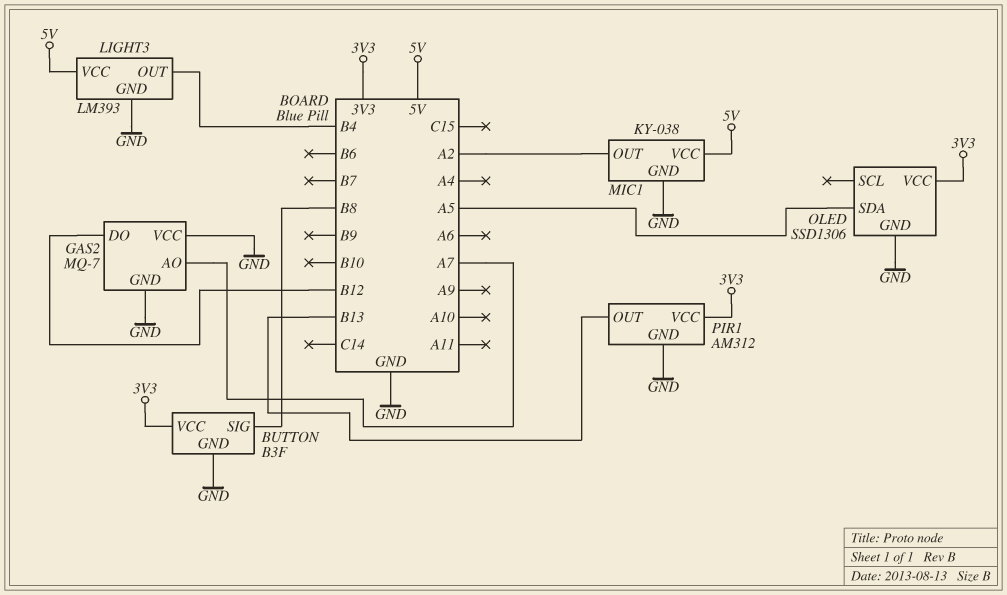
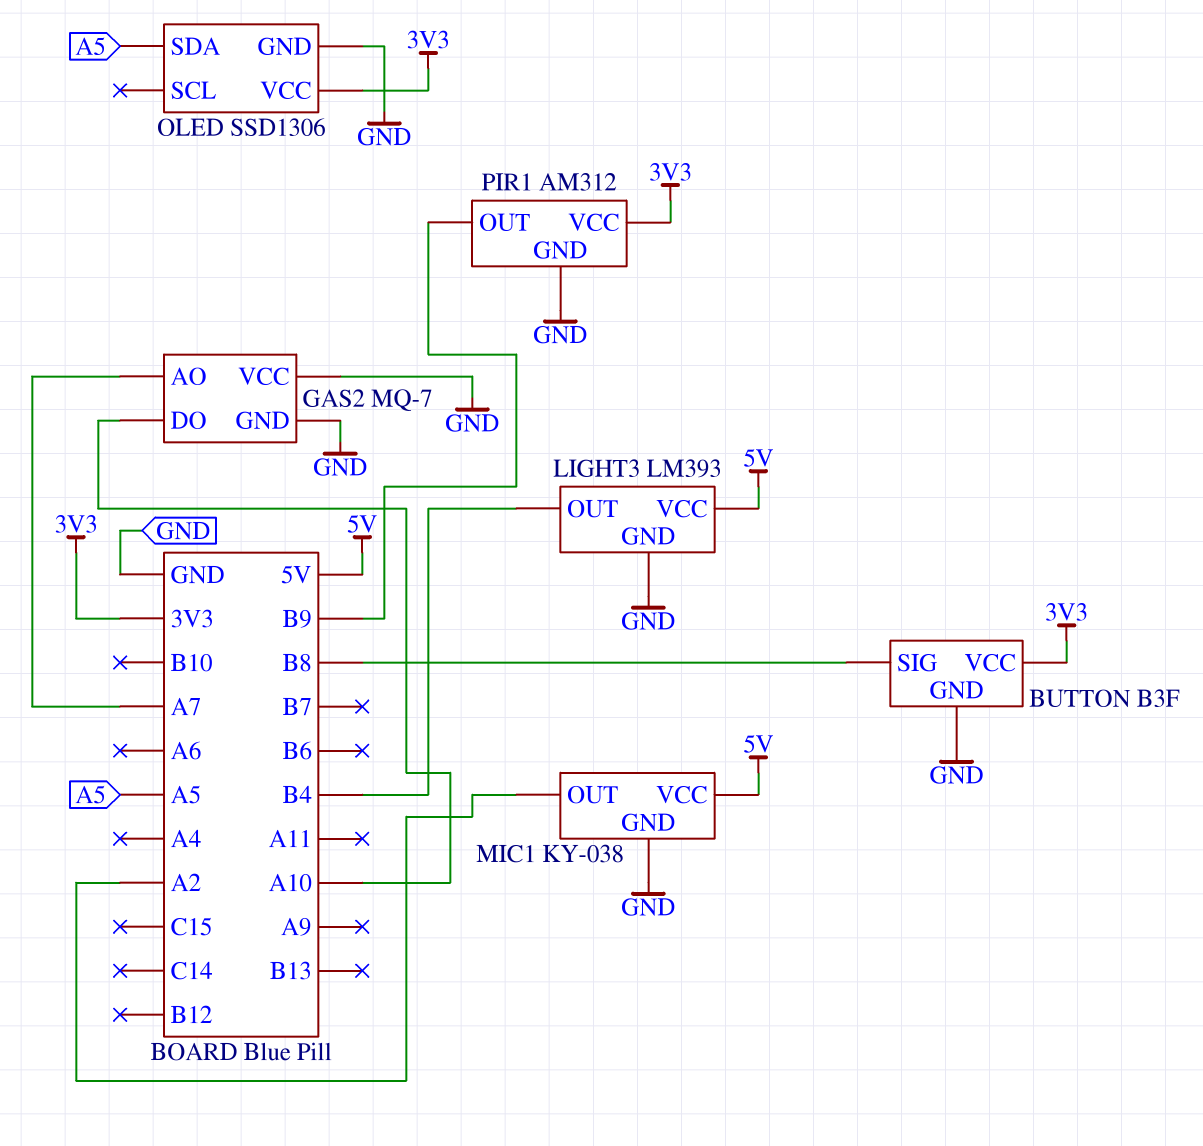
GAS2 pin DO: B12 -> A10
PIR1 pin OUT: B13 -> B9

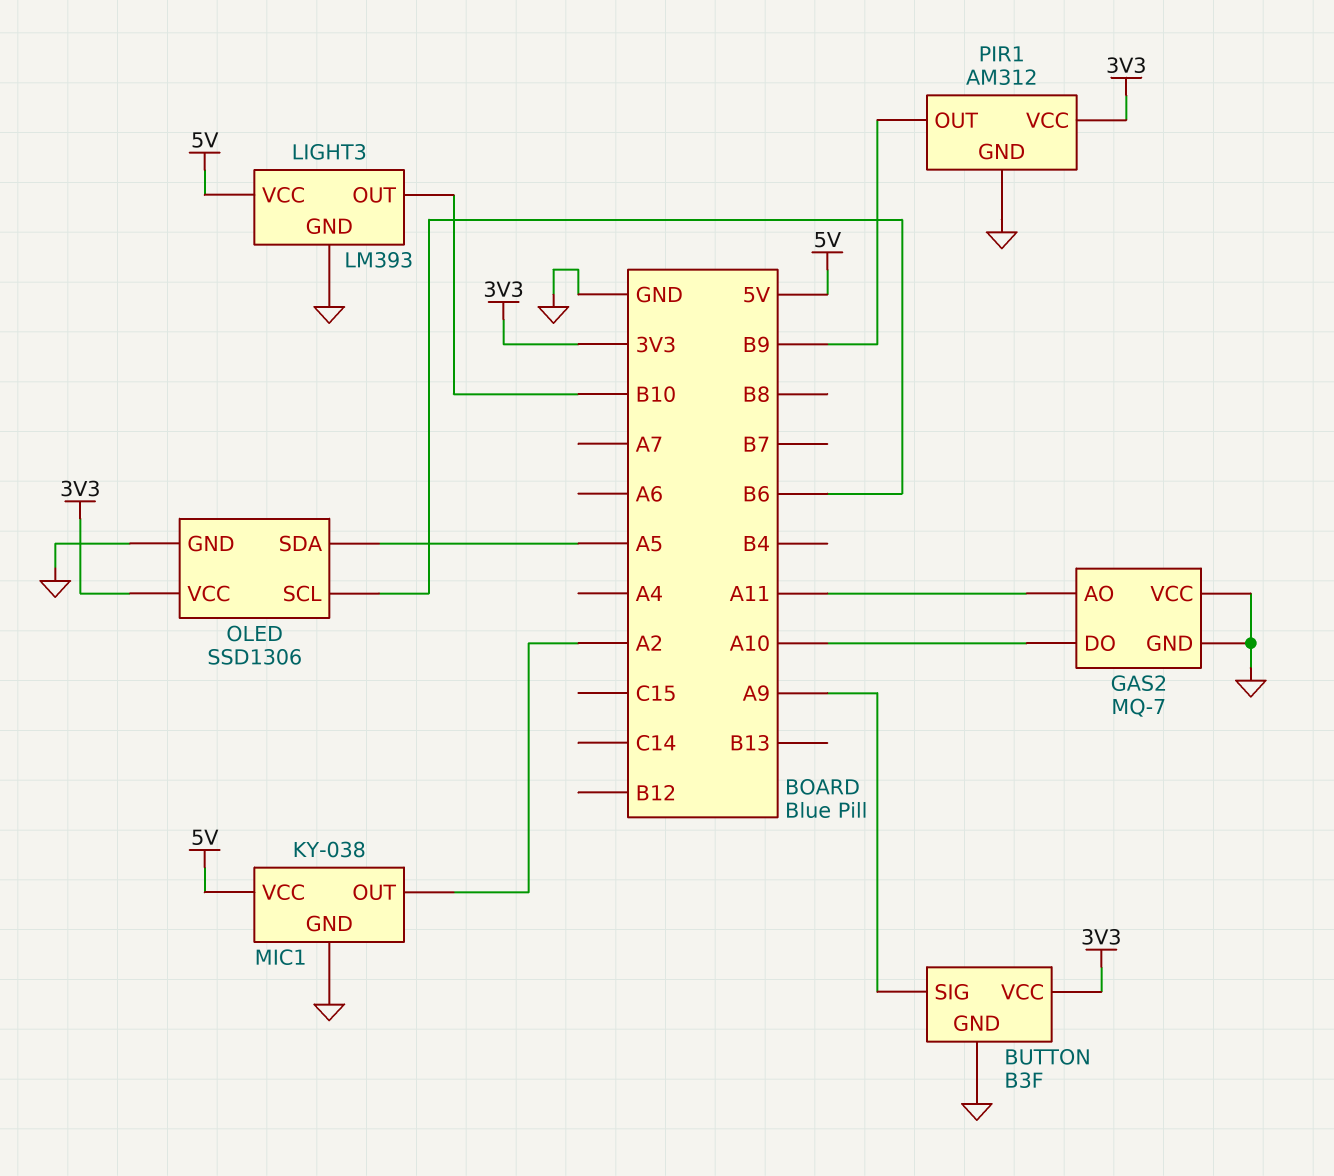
BUTTON pin SIG: B8 -> A9
GAS2 pin AO: A7 -> A11
LIGHT3 pin OUT: B4 -> B10
OLED pin SCL: none -> B6

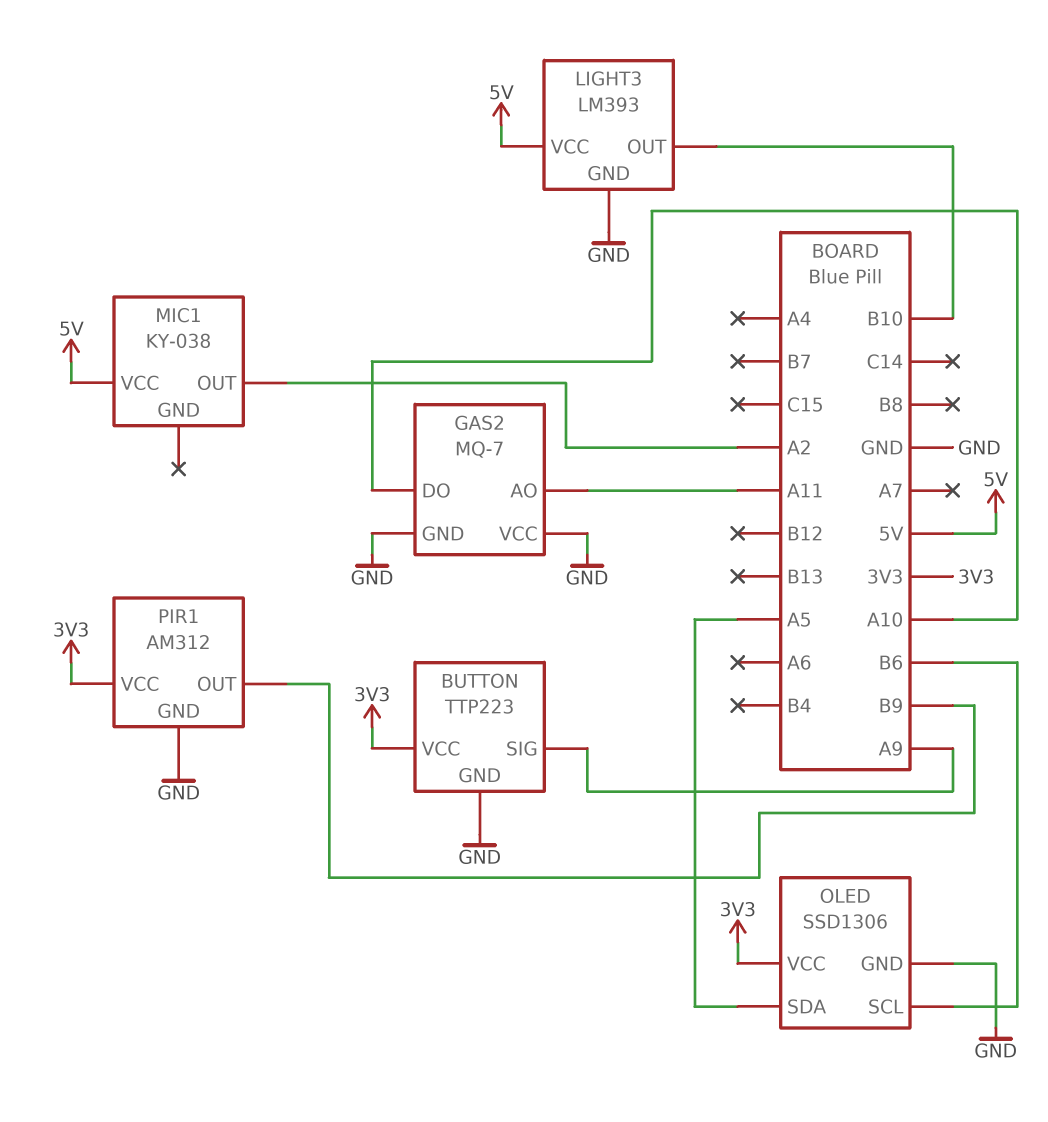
BUTTON: B3F -> TTP223
MIC1 pin GND: GND -> none

